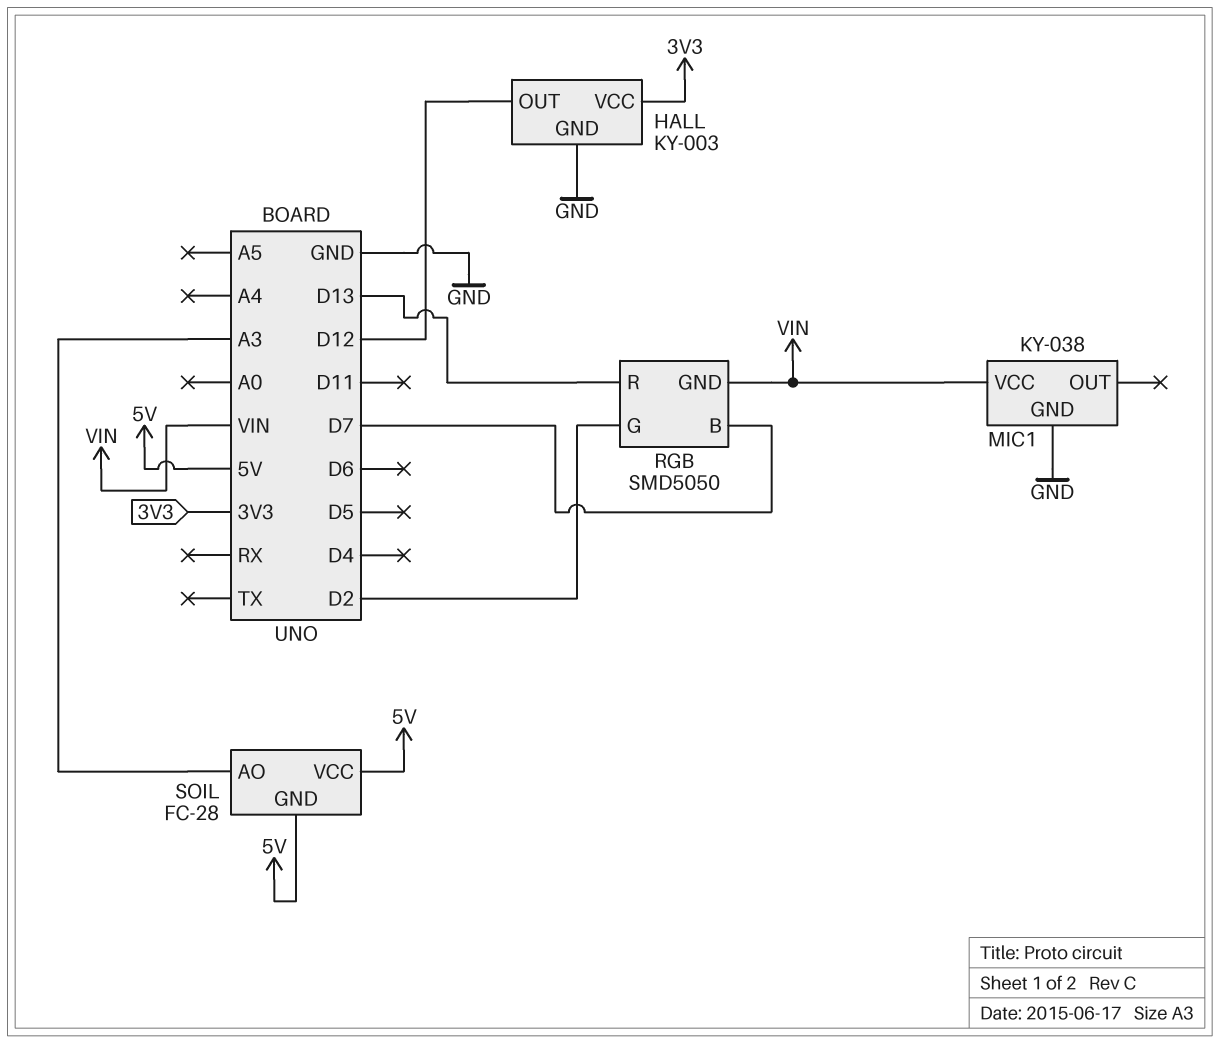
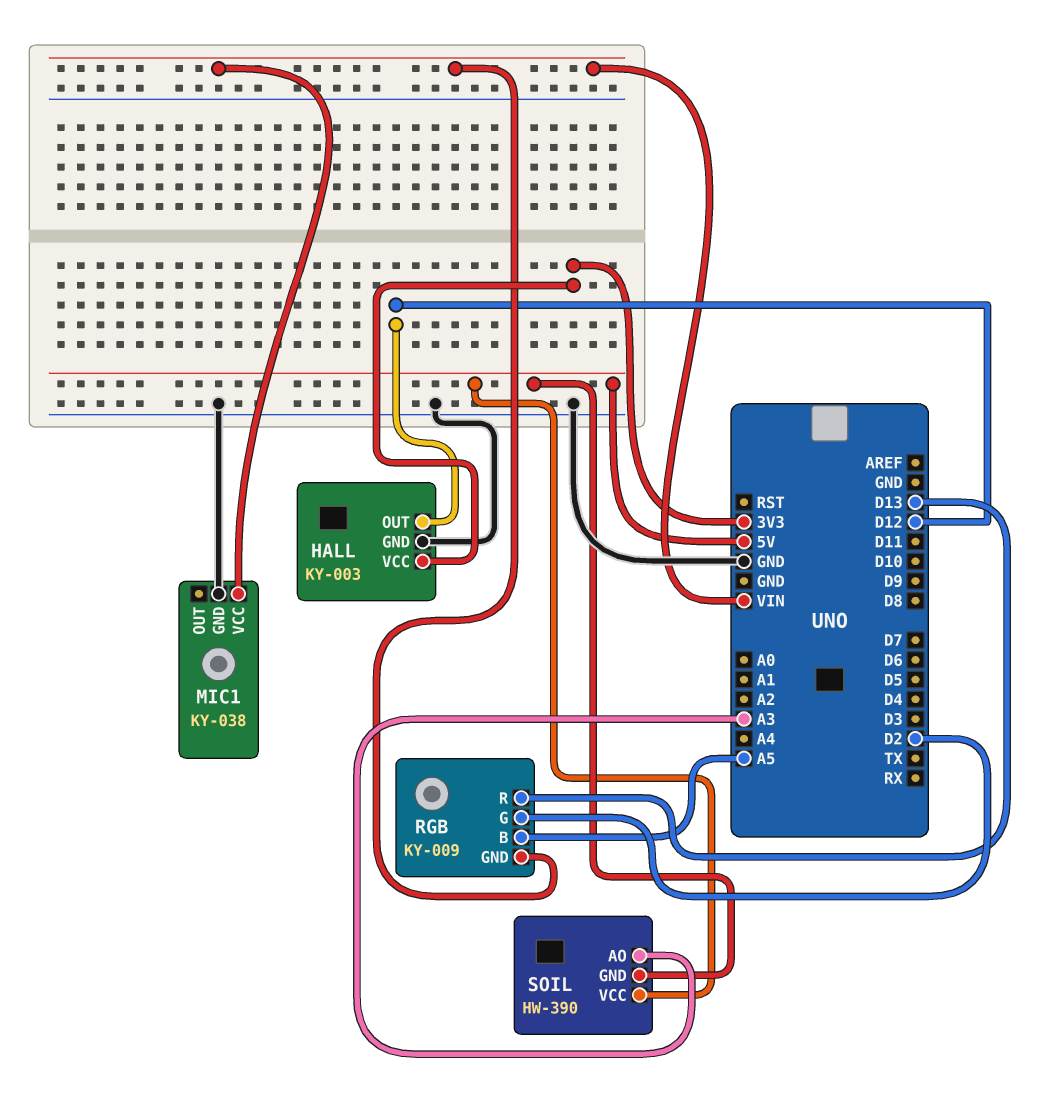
RGB: SMD5050 -> KY-009
RGB pin B: D7 -> A5
SOIL: FC-28 -> HW-390

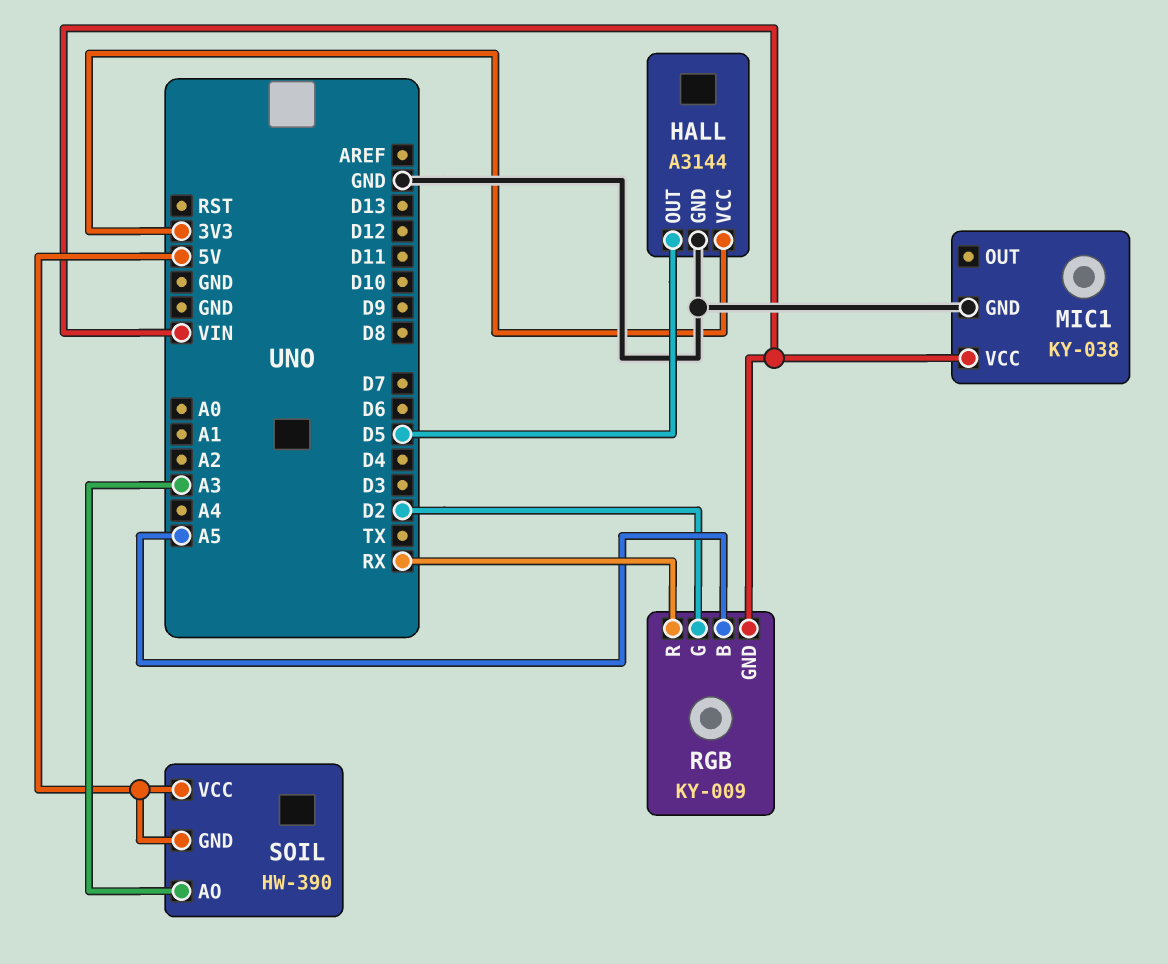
HALL: KY-003 -> A3144
HALL pin OUT: D12 -> D5
RGB pin R: D13 -> RX

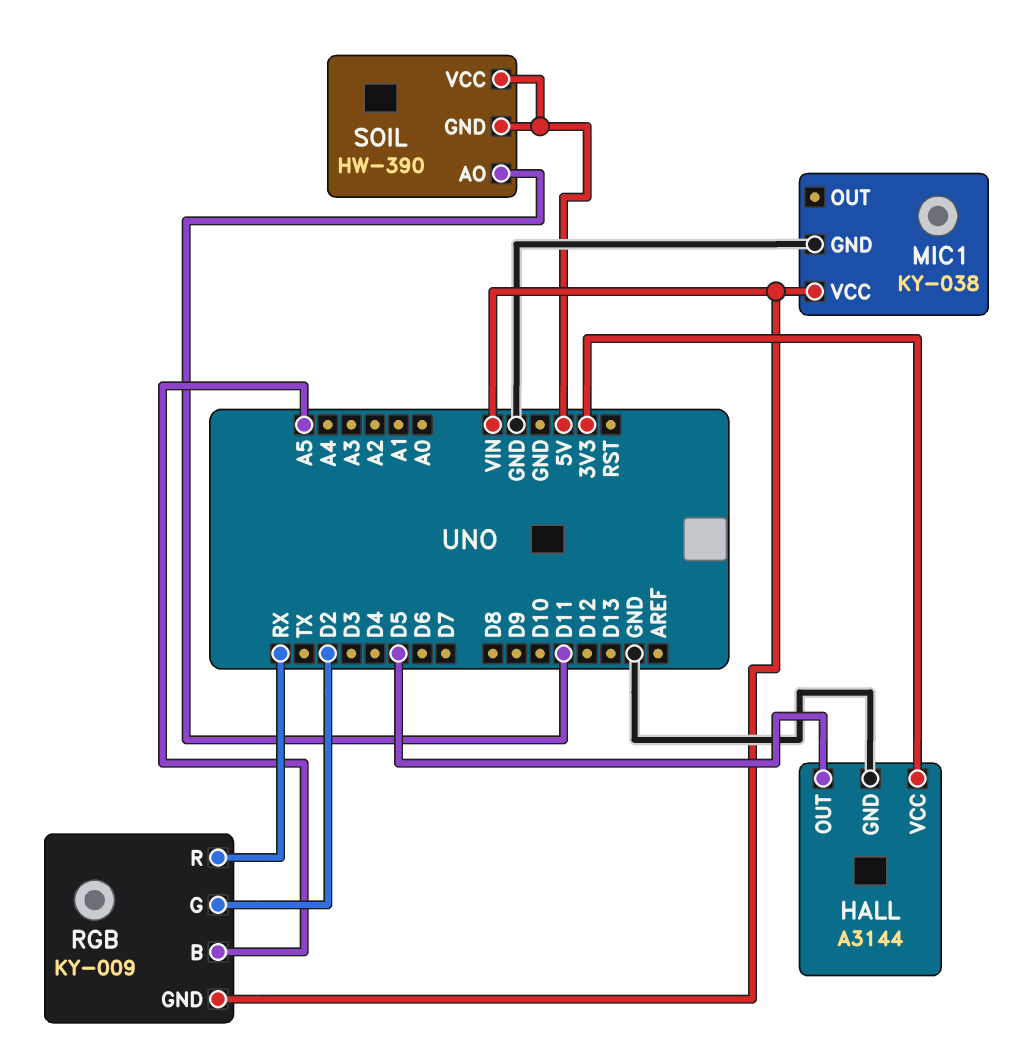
SOIL pin AO: A3 -> D11

